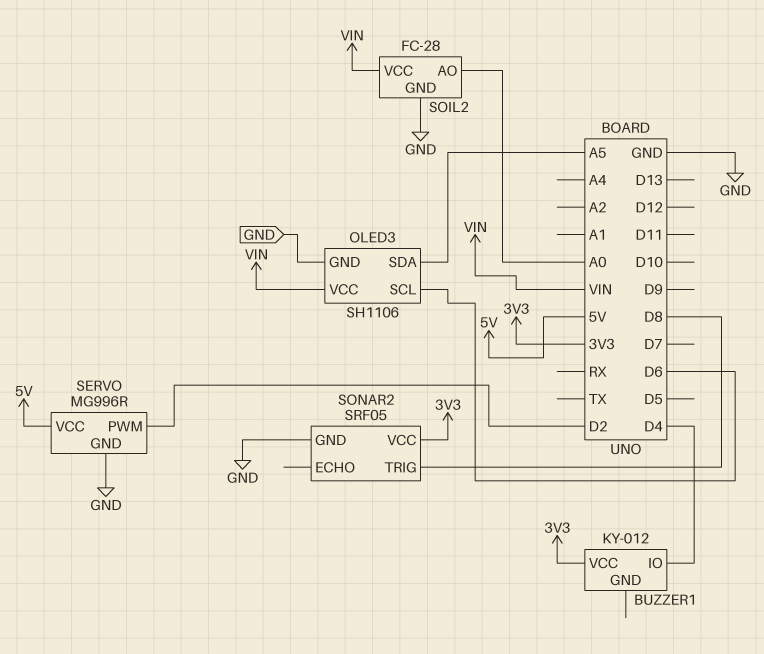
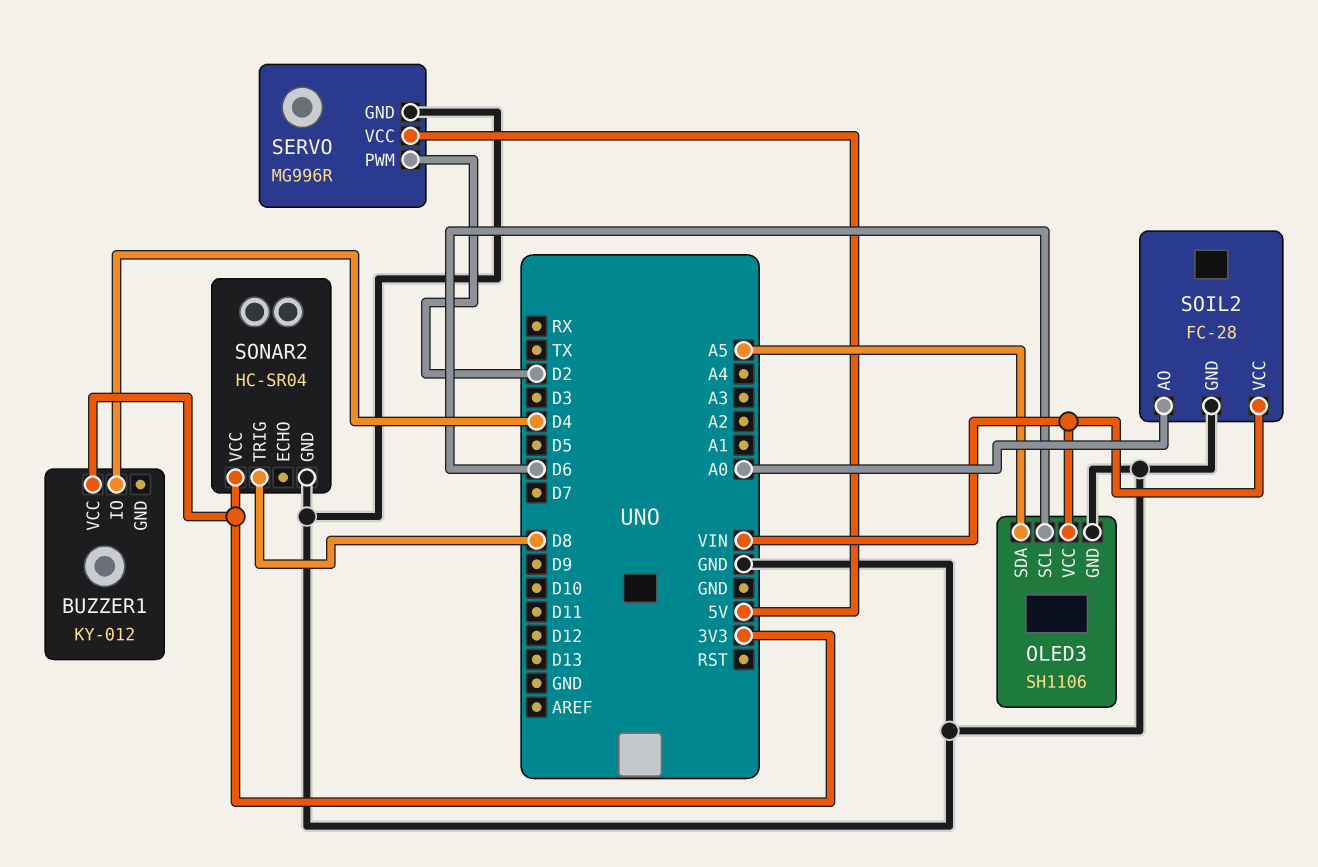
SONAR2: SRF05 -> HC-SR04

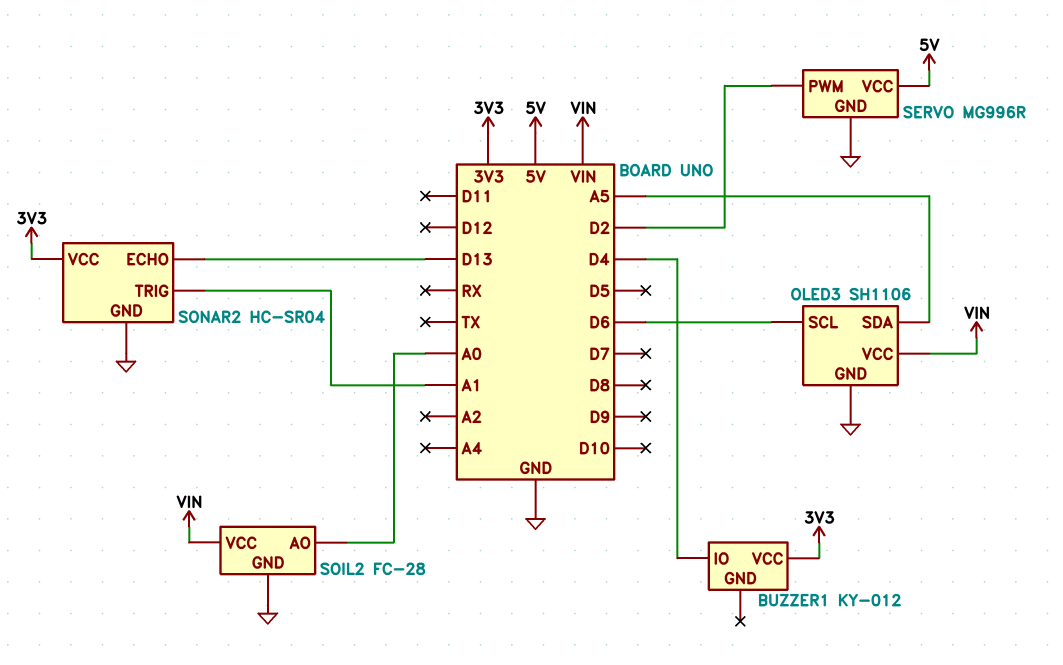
SONAR2 pin ECHO: none -> D13
SONAR2 pin TRIG: D8 -> A1

